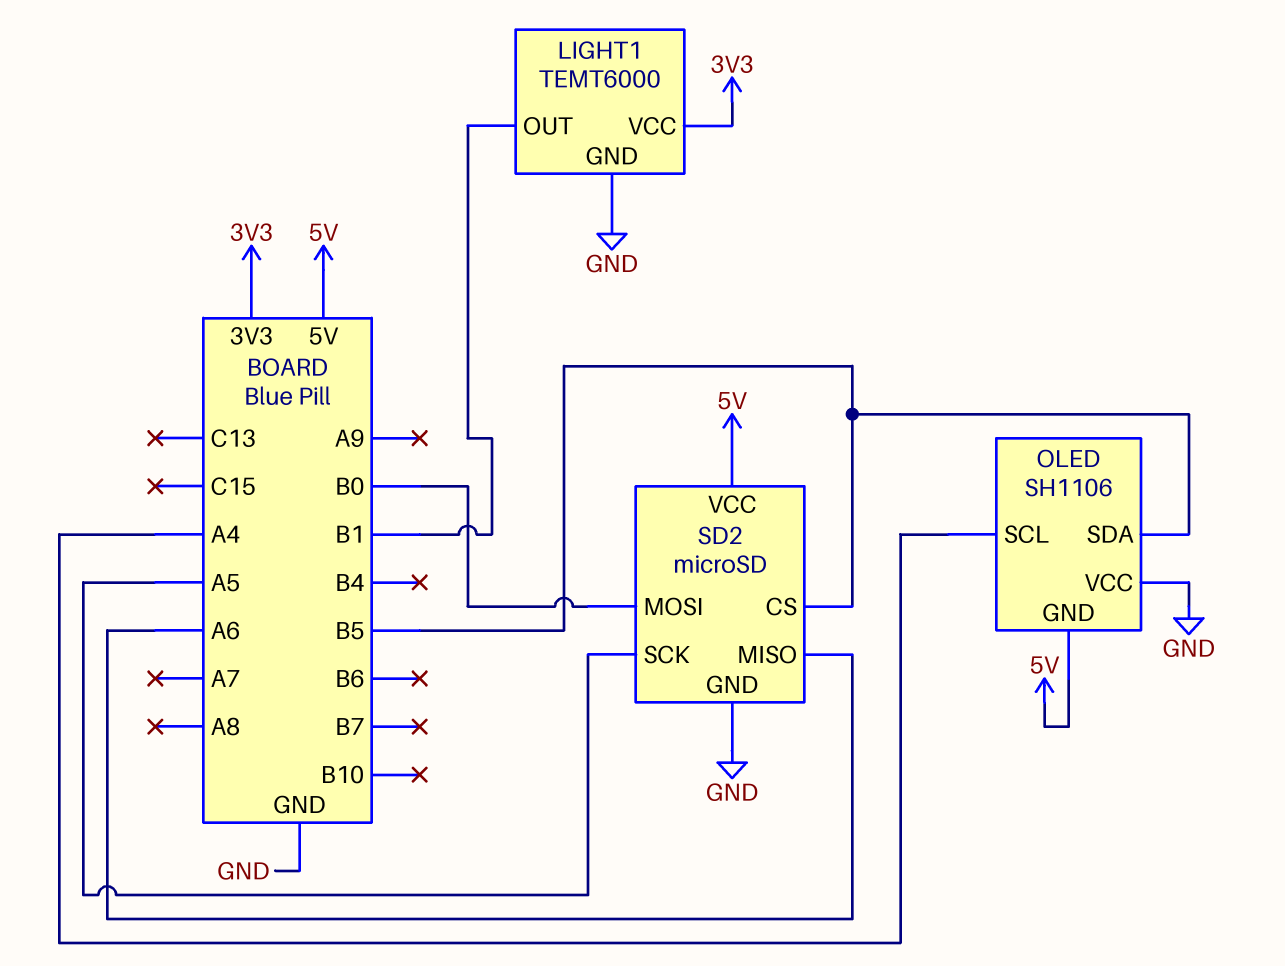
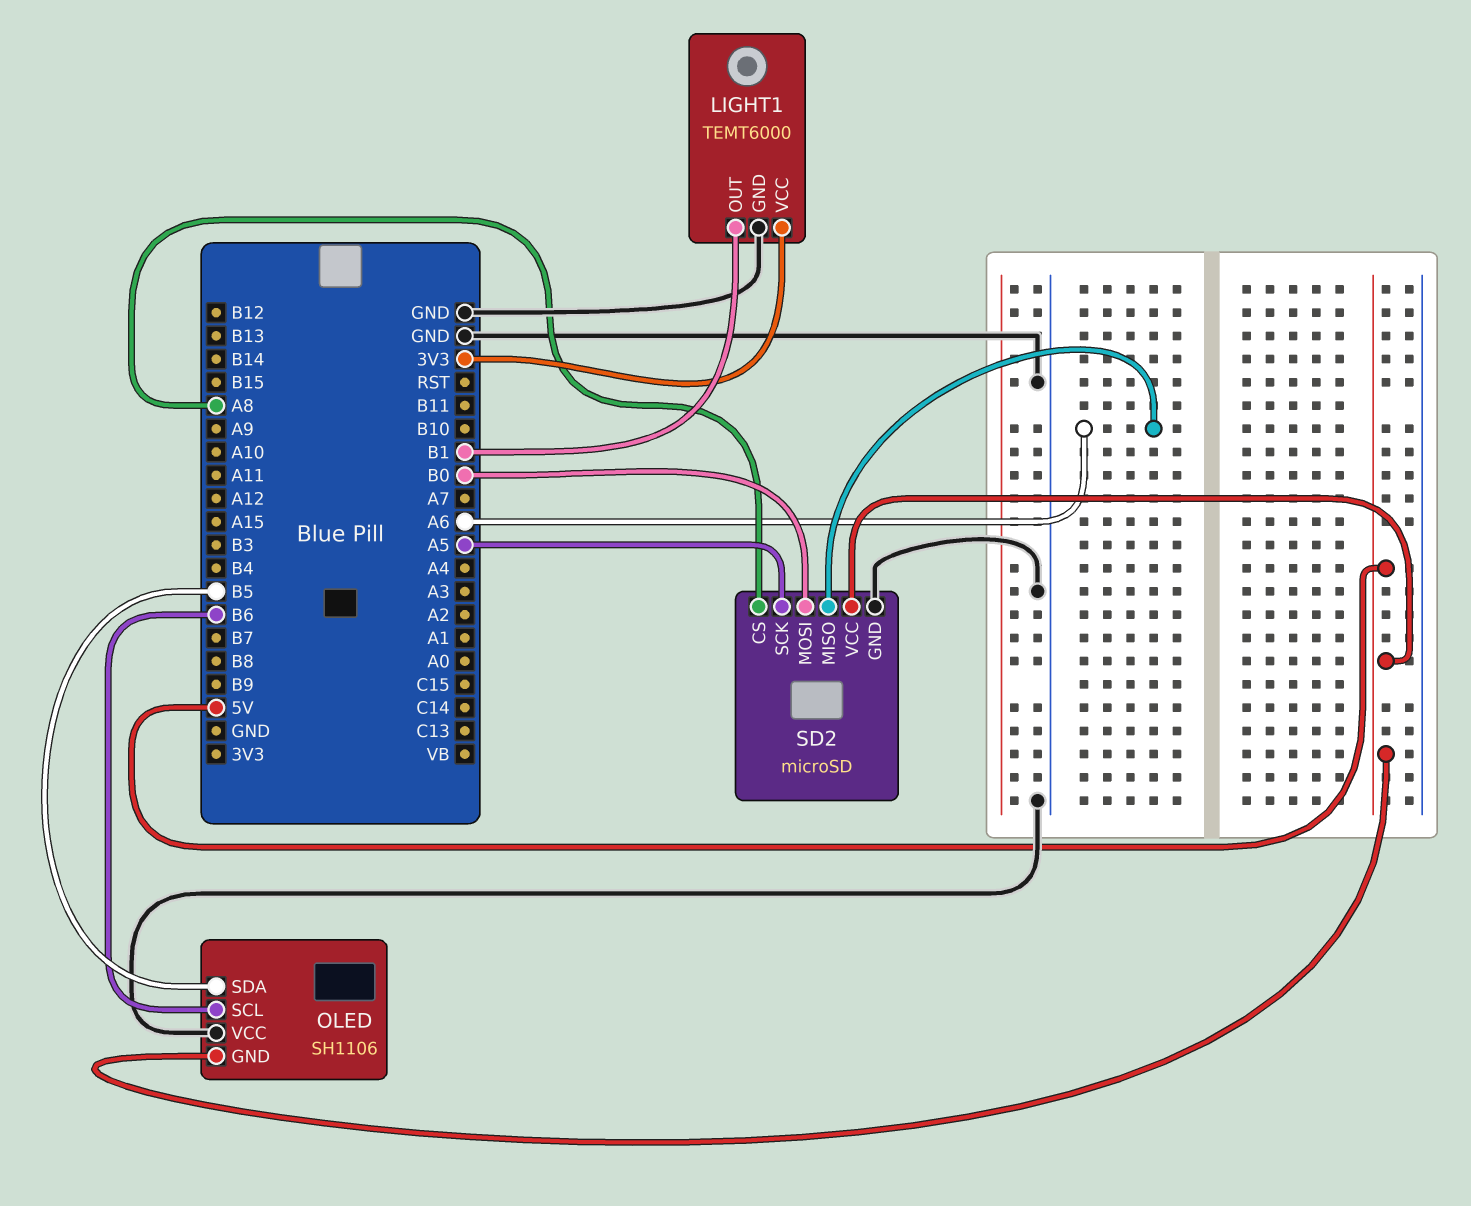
OLED pin SCL: A4 -> B6
SD2 pin CS: B5 -> A8

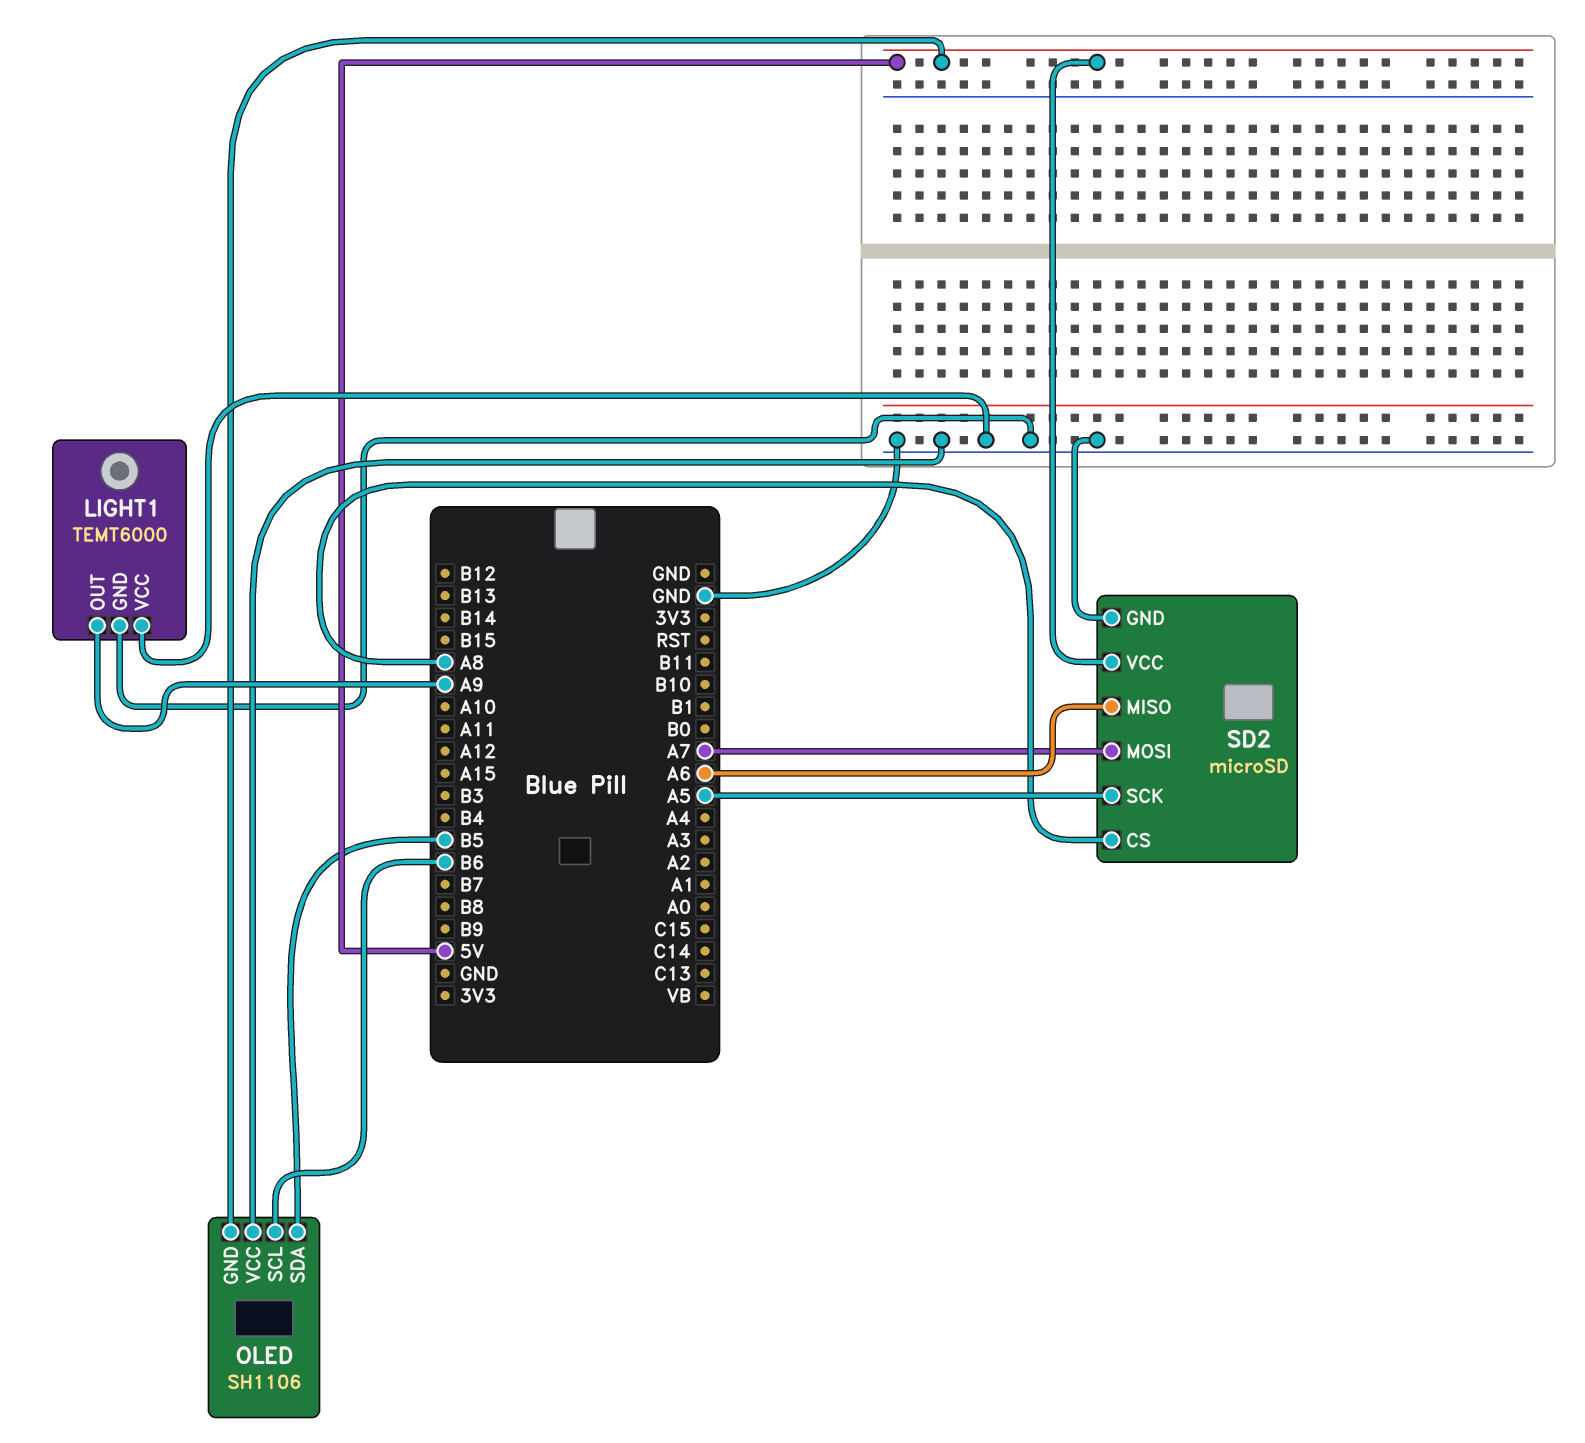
LIGHT1 pin OUT: B1 -> A9
LIGHT1 pin VCC: 3V3 -> GND
SD2 pin MOSI: B0 -> A7

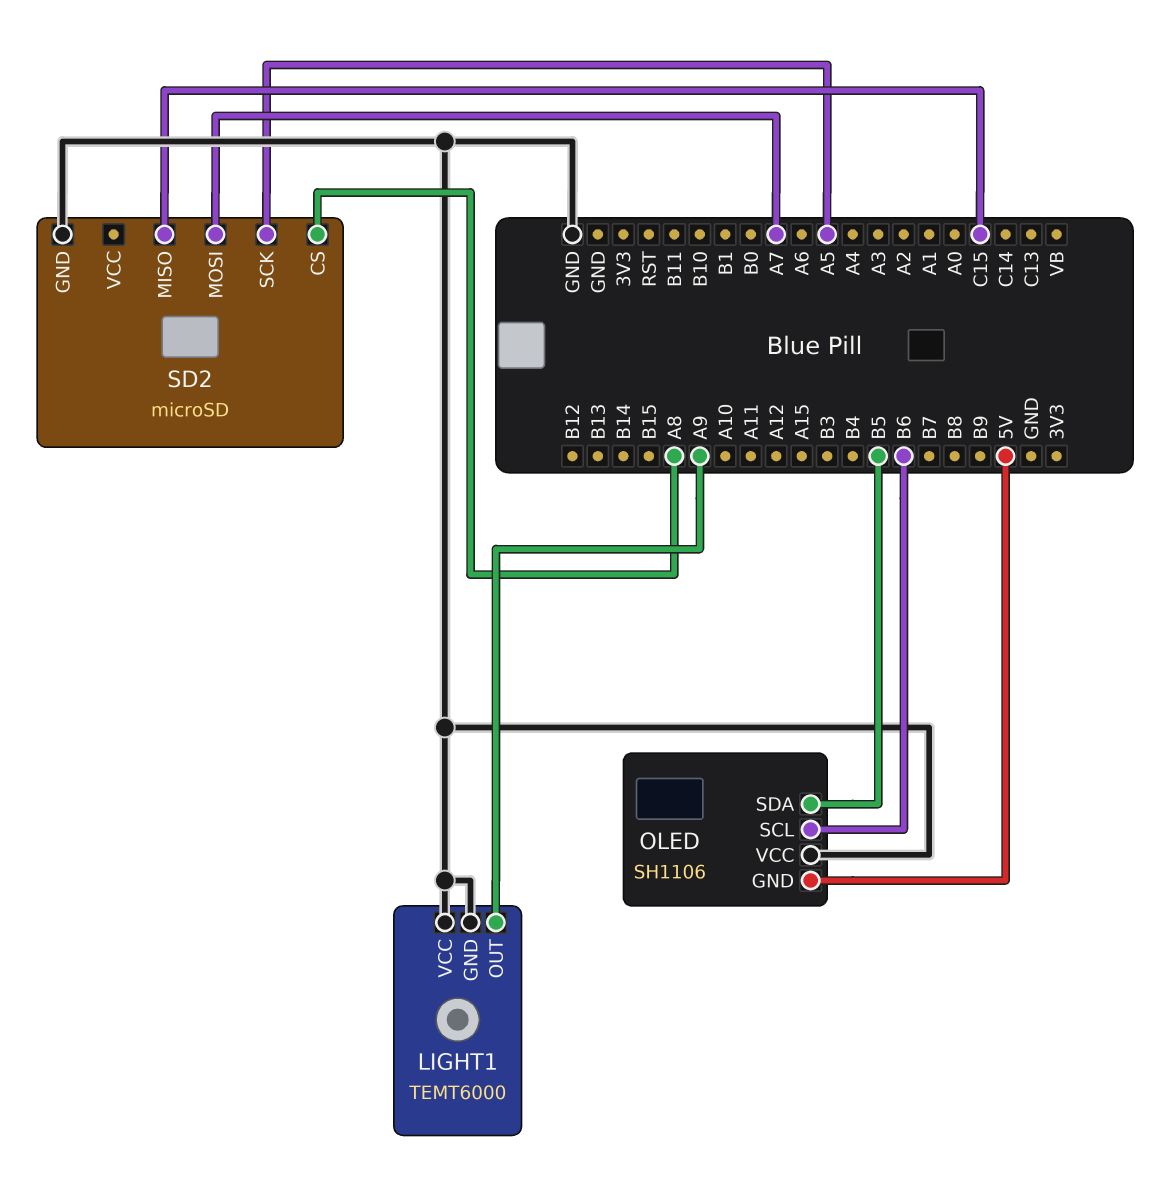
SD2 pin MISO: A6 -> C15
SD2 pin VCC: 5V -> none

